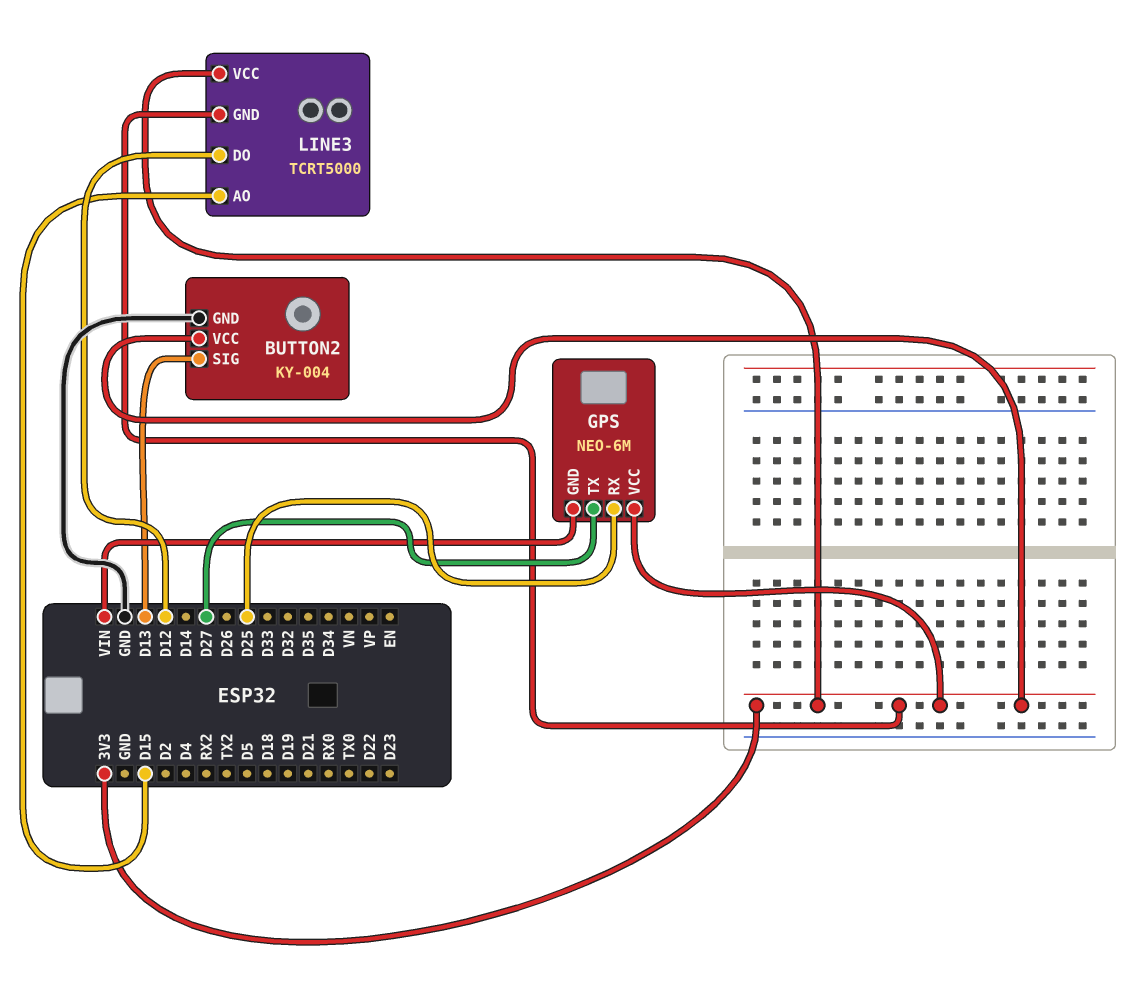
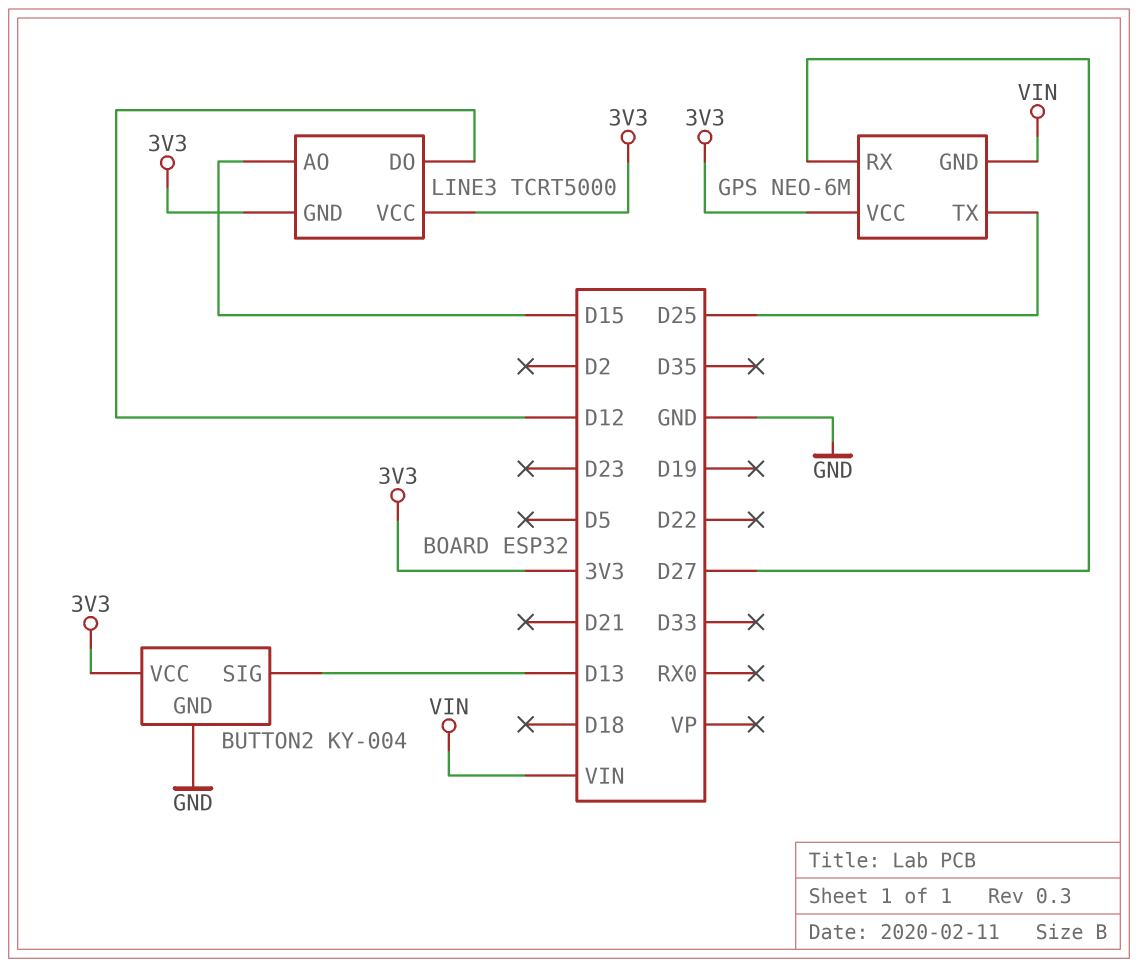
GPS pin RX: D25 -> D27
GPS pin TX: D27 -> D25

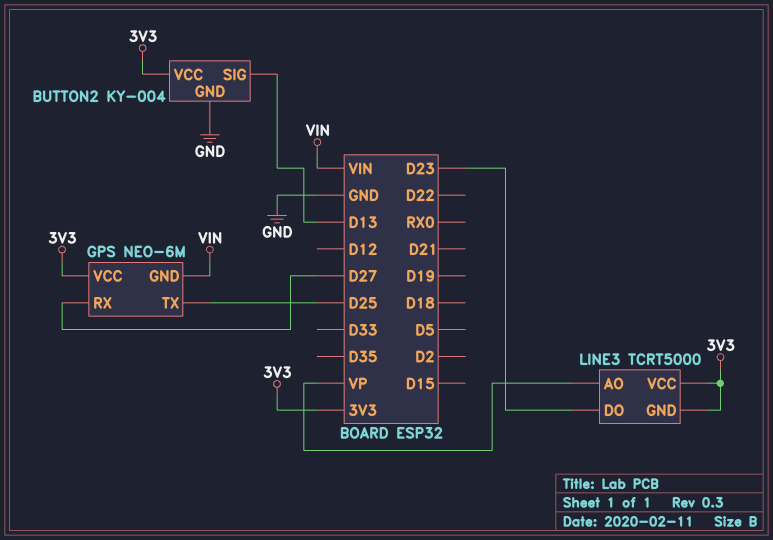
LINE3 pin AO: D15 -> VP
LINE3 pin DO: D12 -> D23

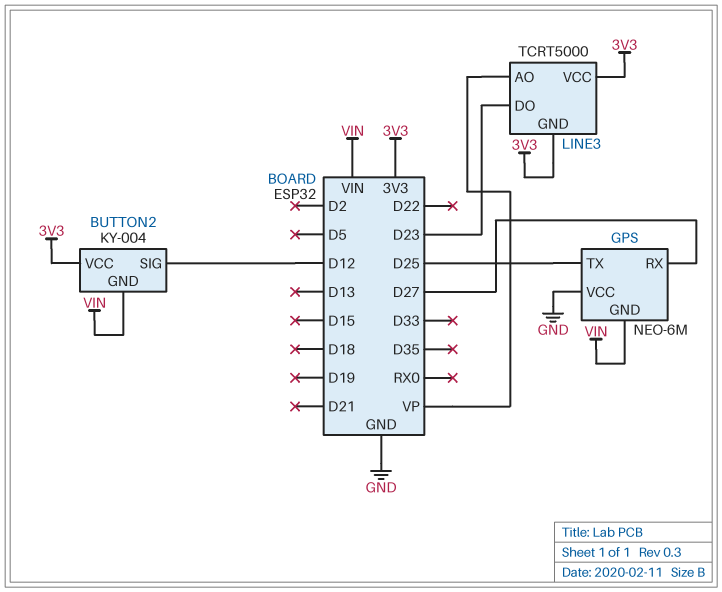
BUTTON2 pin GND: GND -> VIN
BUTTON2 pin SIG: D13 -> D12
GPS pin VCC: 3V3 -> GND

